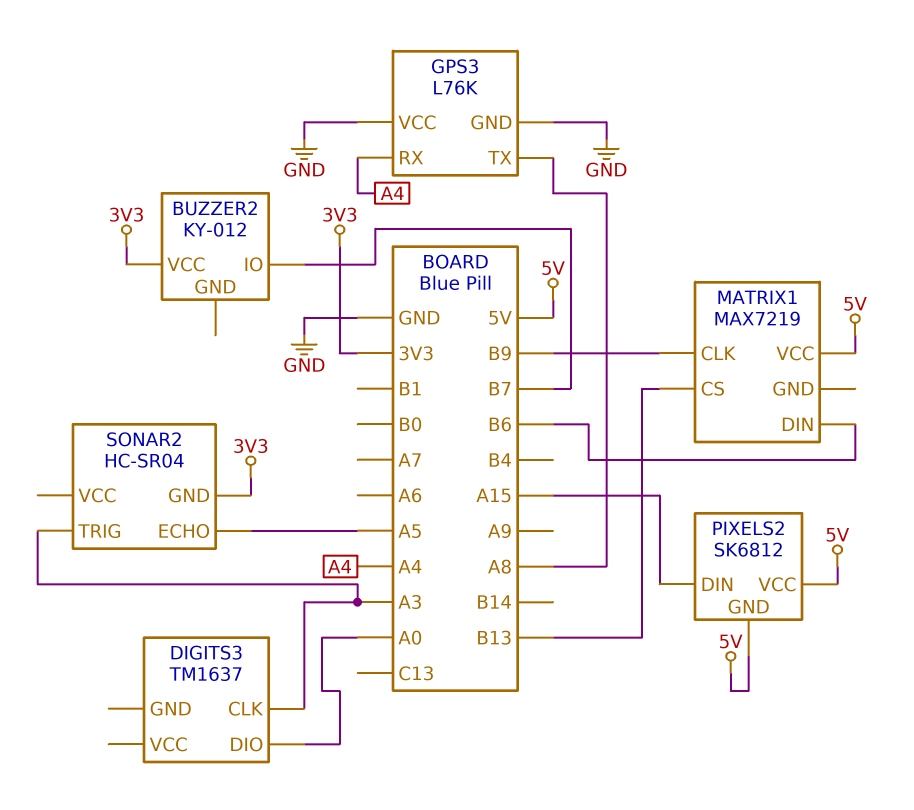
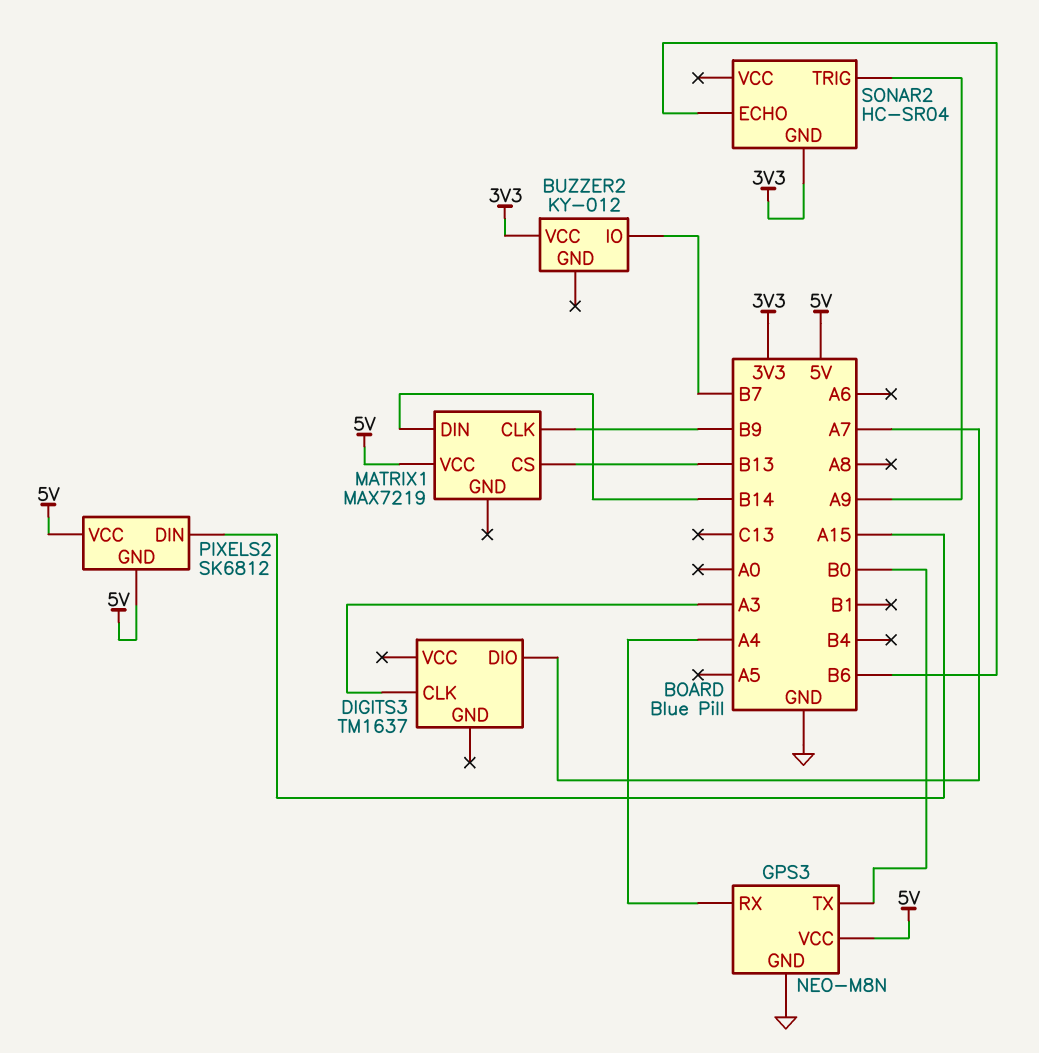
DIGITS3 pin DIO: A0 -> A7
GPS3: L76K -> NEO-M8N
GPS3 pin TX: A8 -> B0
GPS3 pin VCC: GND -> 5V
MATRIX1 pin DIN: B6 -> B14
SONAR2 pin ECHO: A5 -> B6
SONAR2 pin TRIG: A3 -> A9

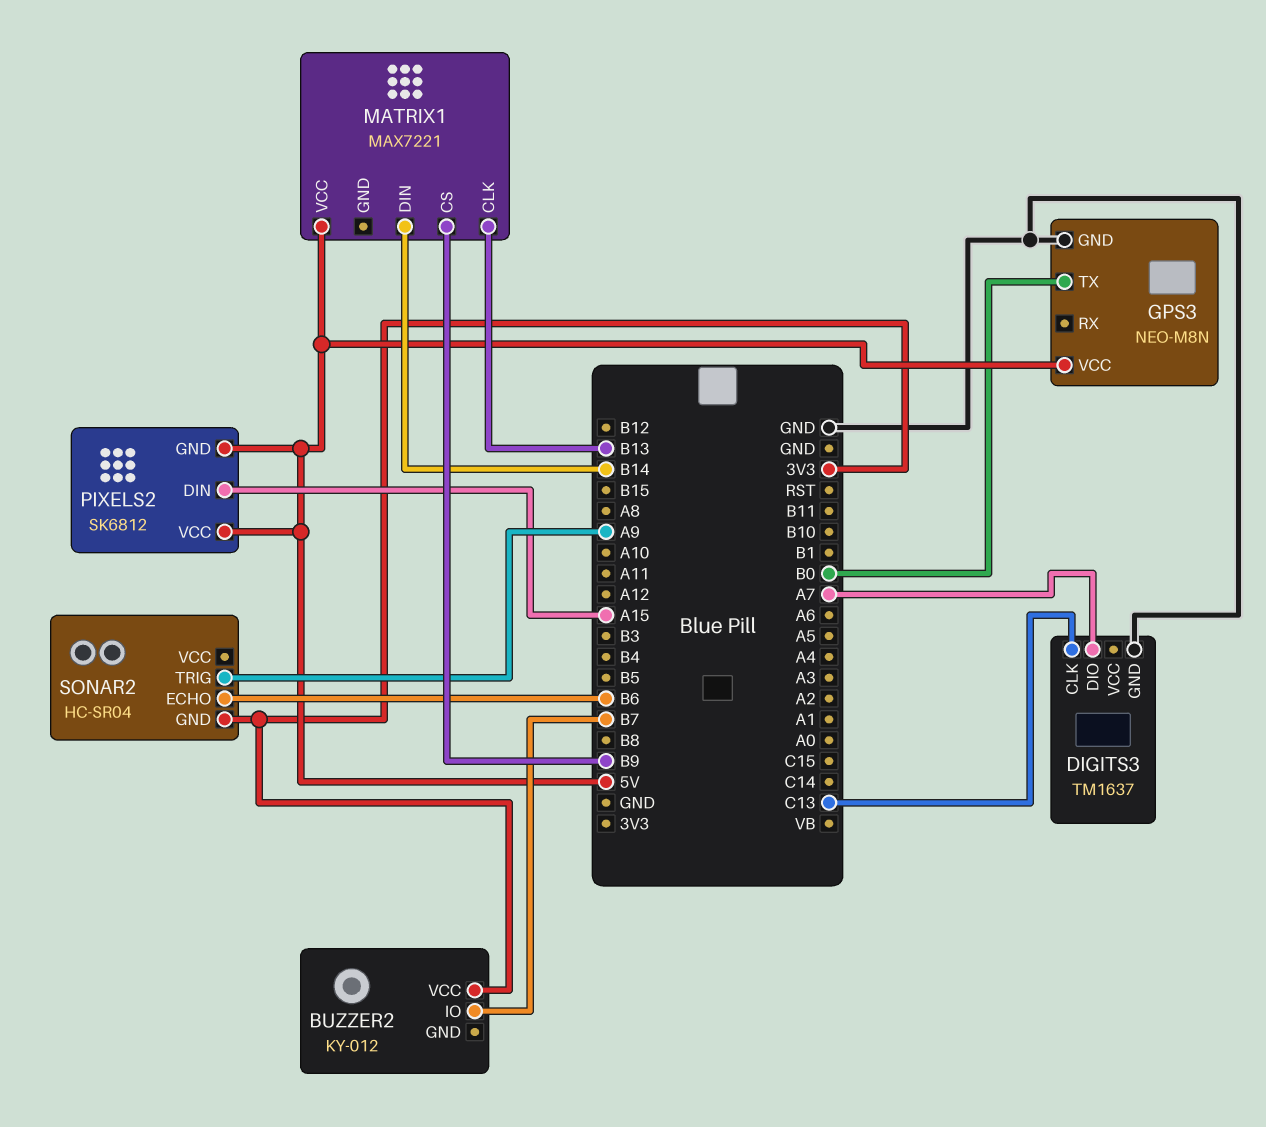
DIGITS3 pin CLK: A3 -> C13
DIGITS3 pin GND: none -> GND
GPS3 pin RX: A4 -> none
MATRIX1: MAX7219 -> MAX7221
MATRIX1 pin CLK: B9 -> B13
MATRIX1 pin CS: B13 -> B9

